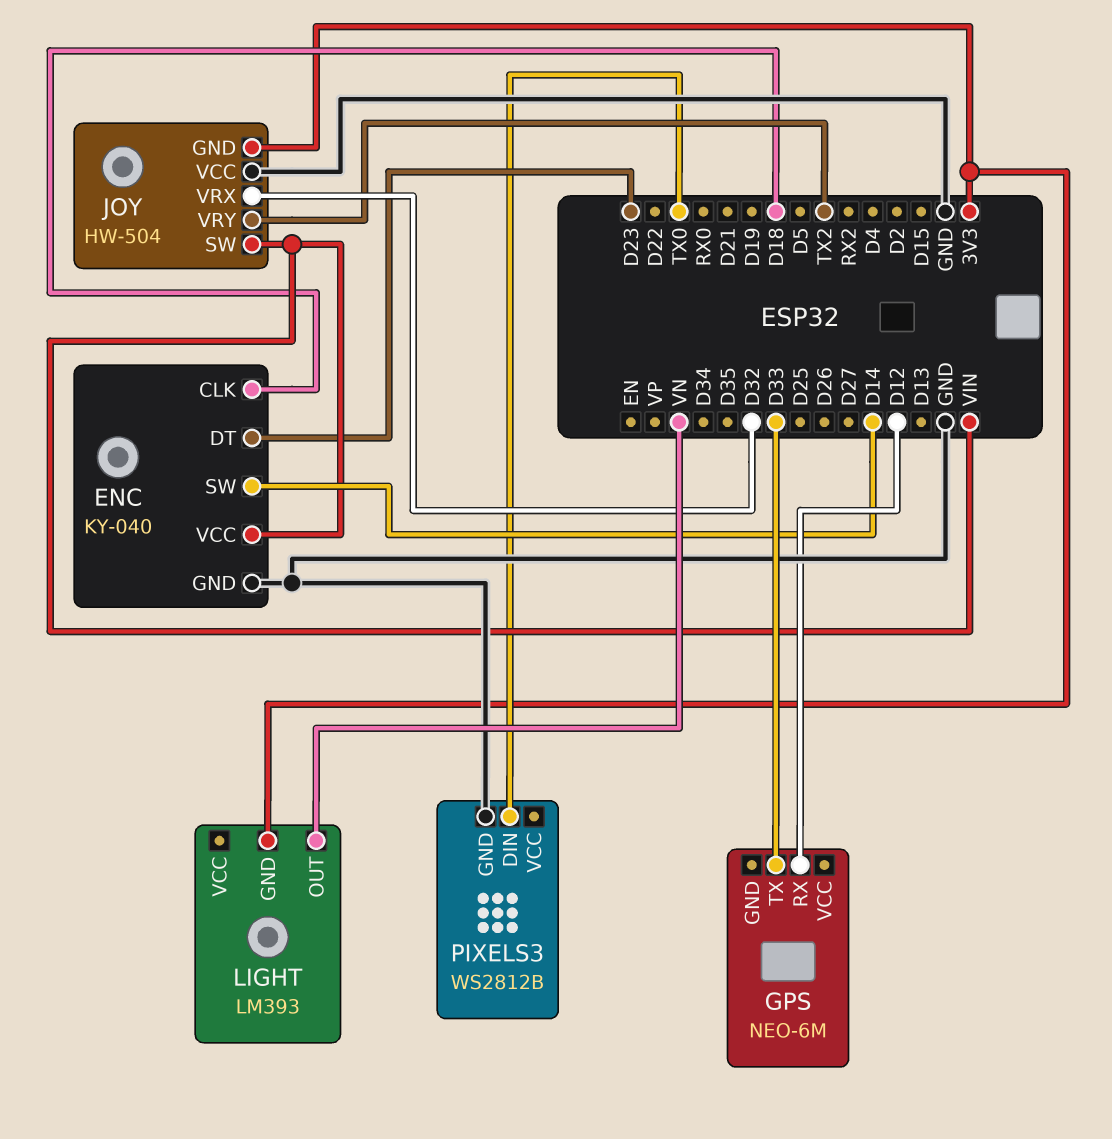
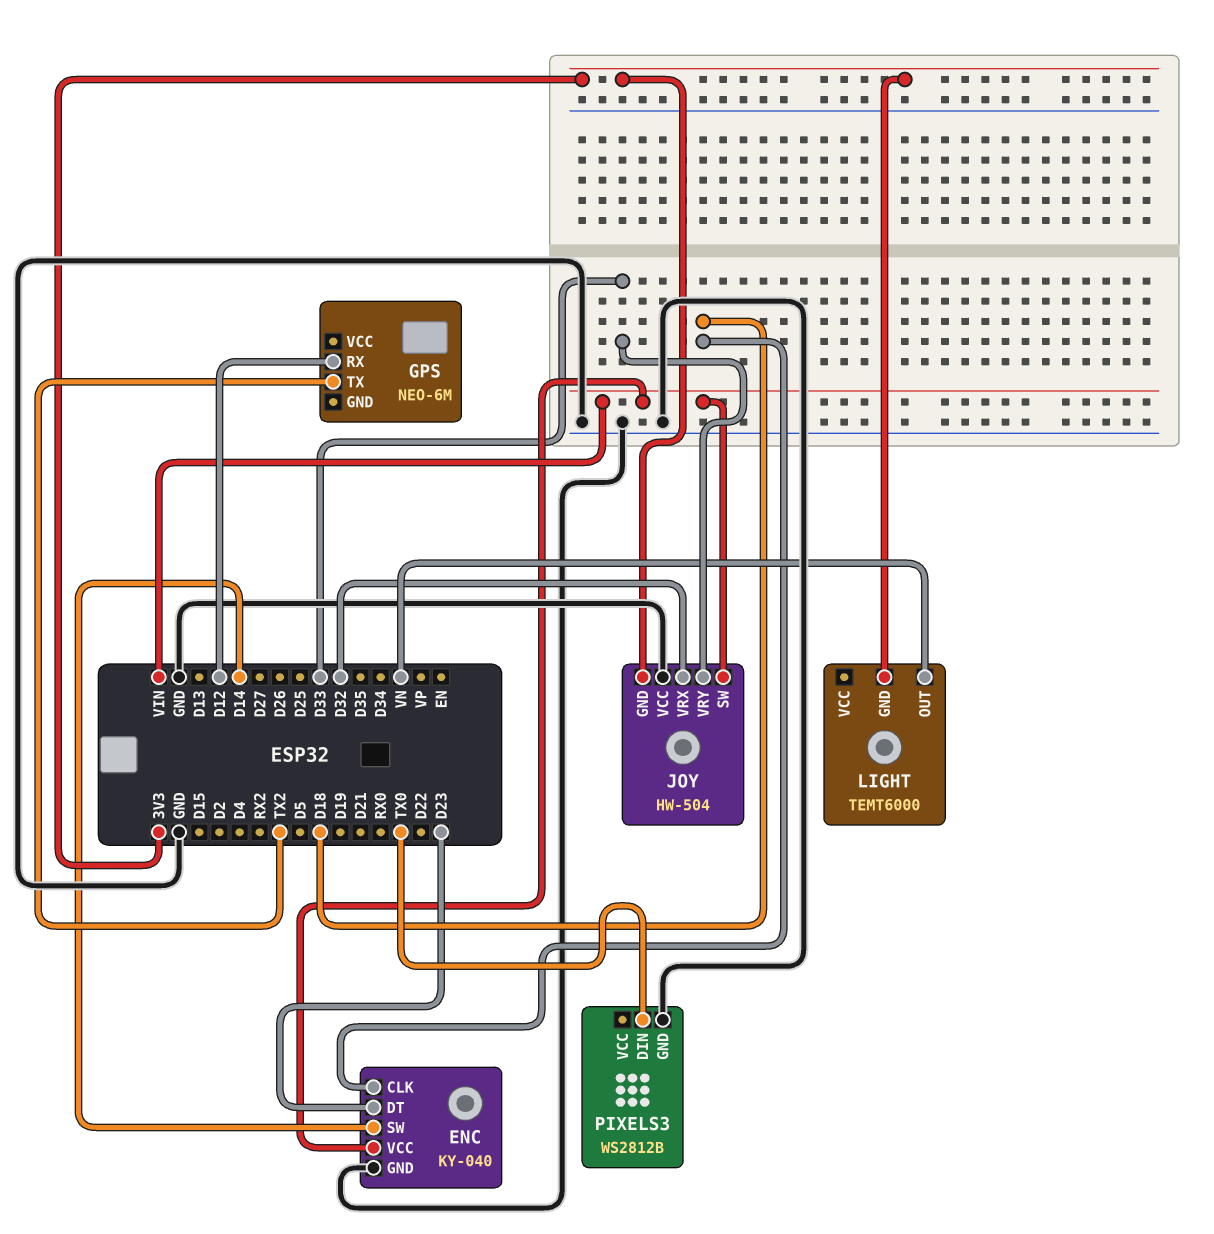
GPS pin TX: D33 -> TX2
JOY pin VRY: TX2 -> D33
LIGHT: LM393 -> TEMT6000

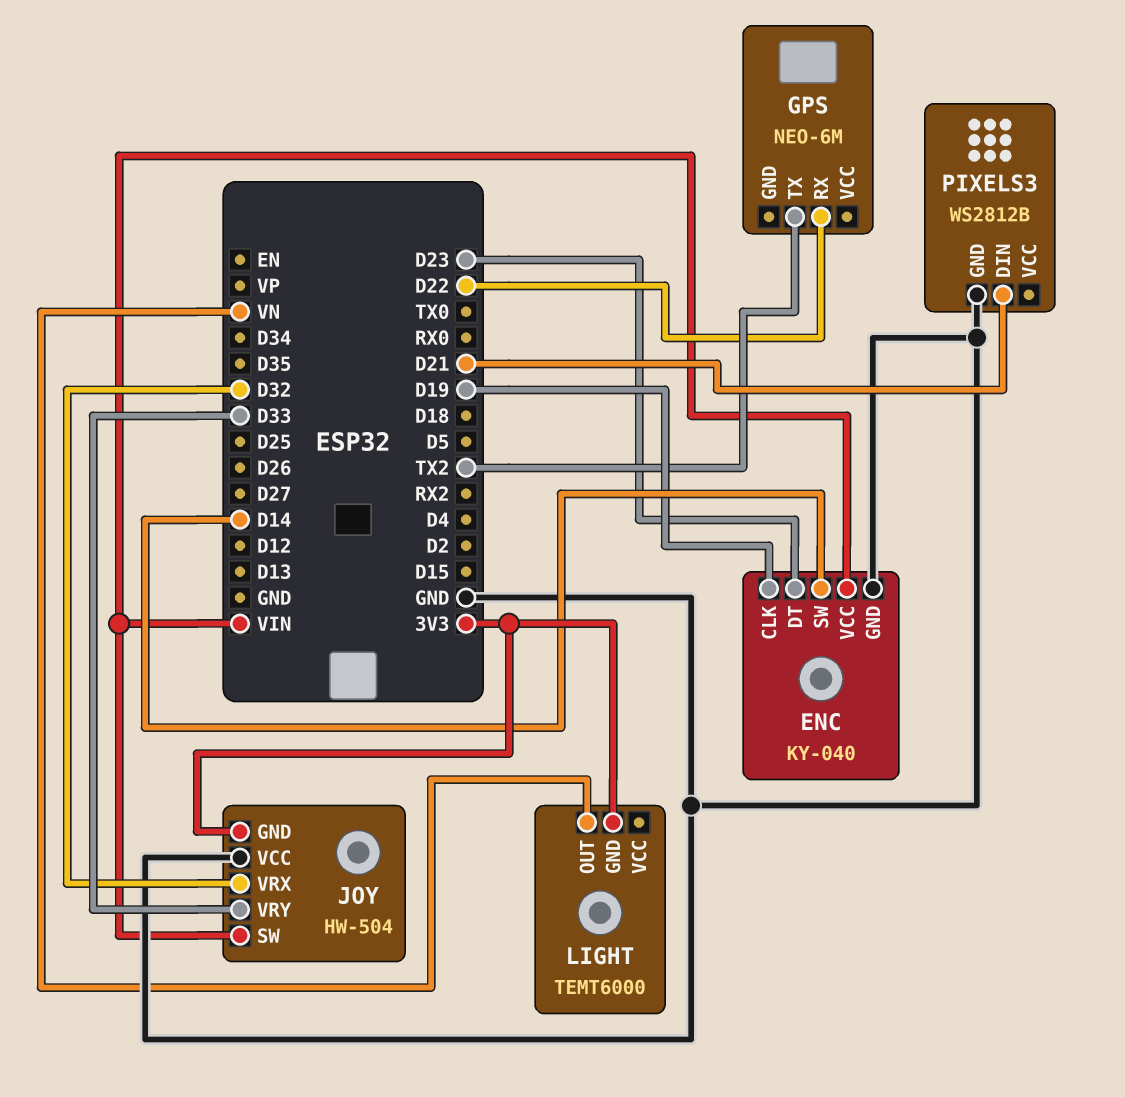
ENC pin CLK: D18 -> D19
GPS pin RX: D12 -> D22
PIXELS3 pin DIN: TX0 -> D21

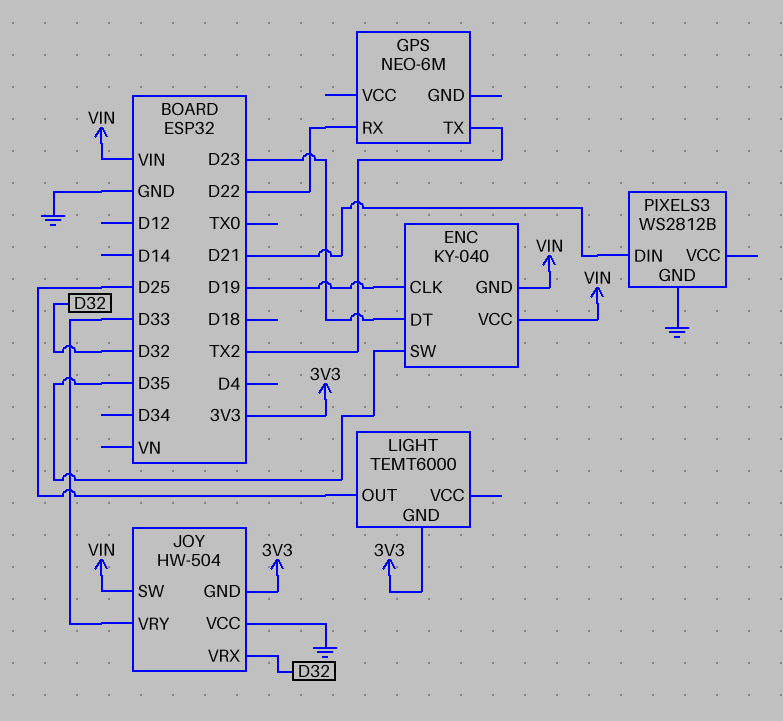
ENC pin GND: GND -> VIN
ENC pin SW: D14 -> D35
LIGHT pin OUT: VN -> D25

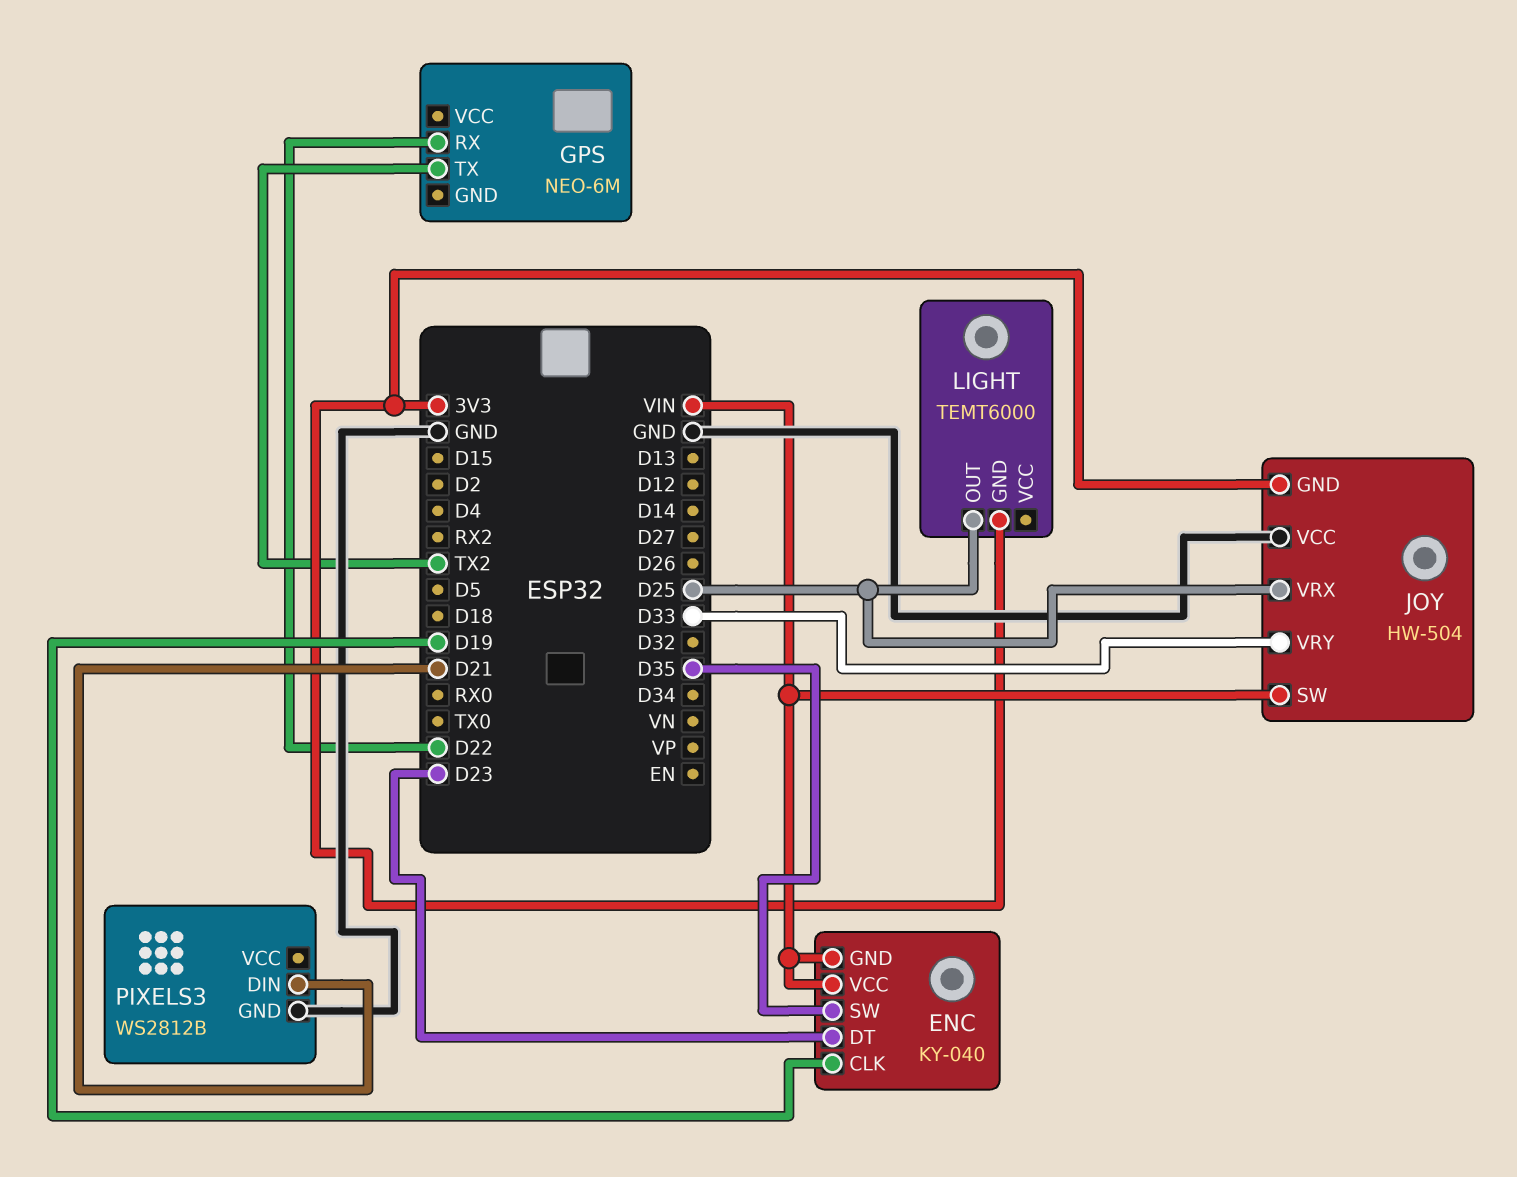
JOY pin VRX: D32 -> D25

